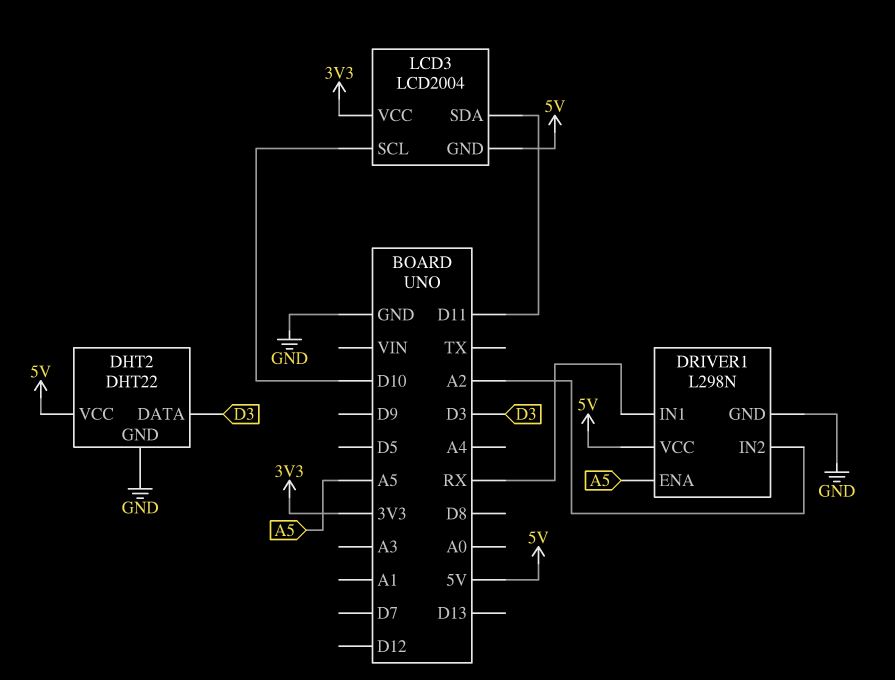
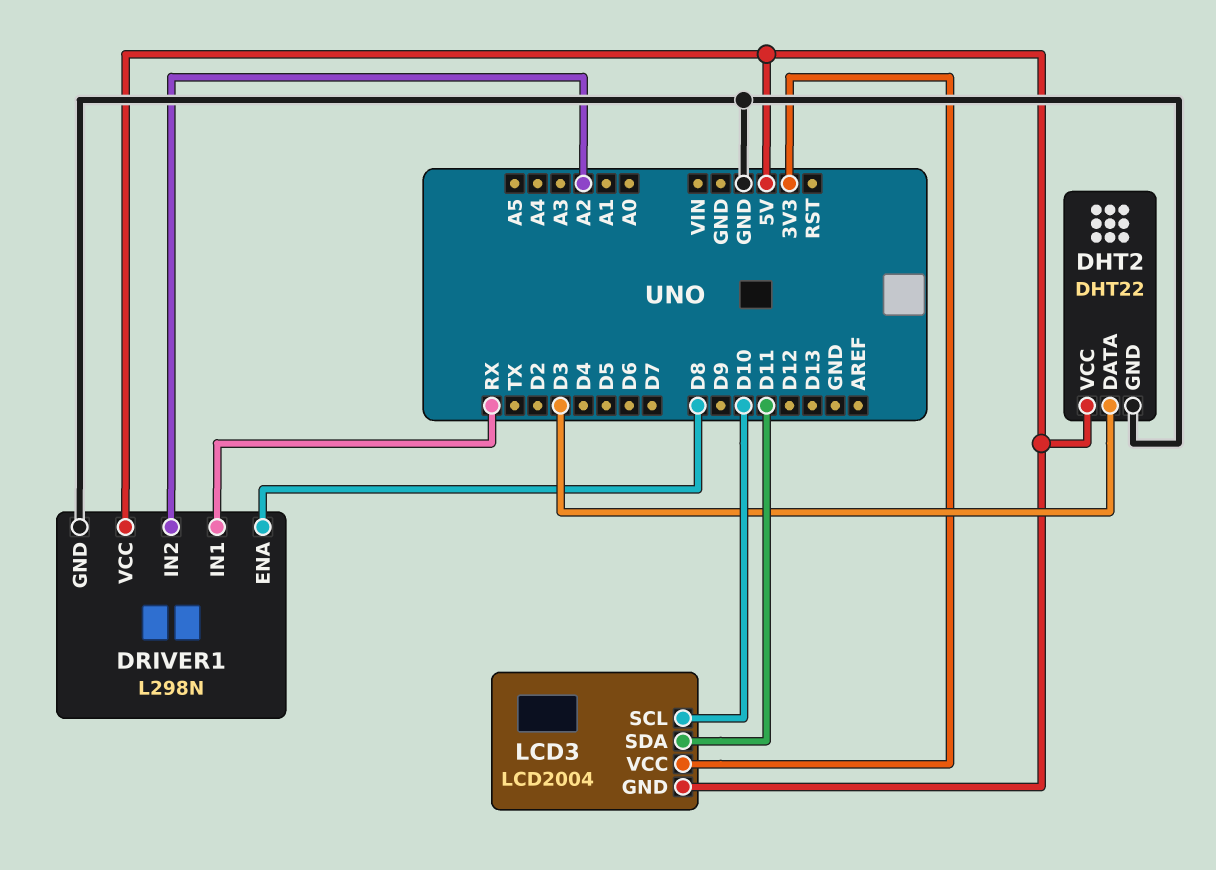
DRIVER1 pin ENA: A5 -> D8

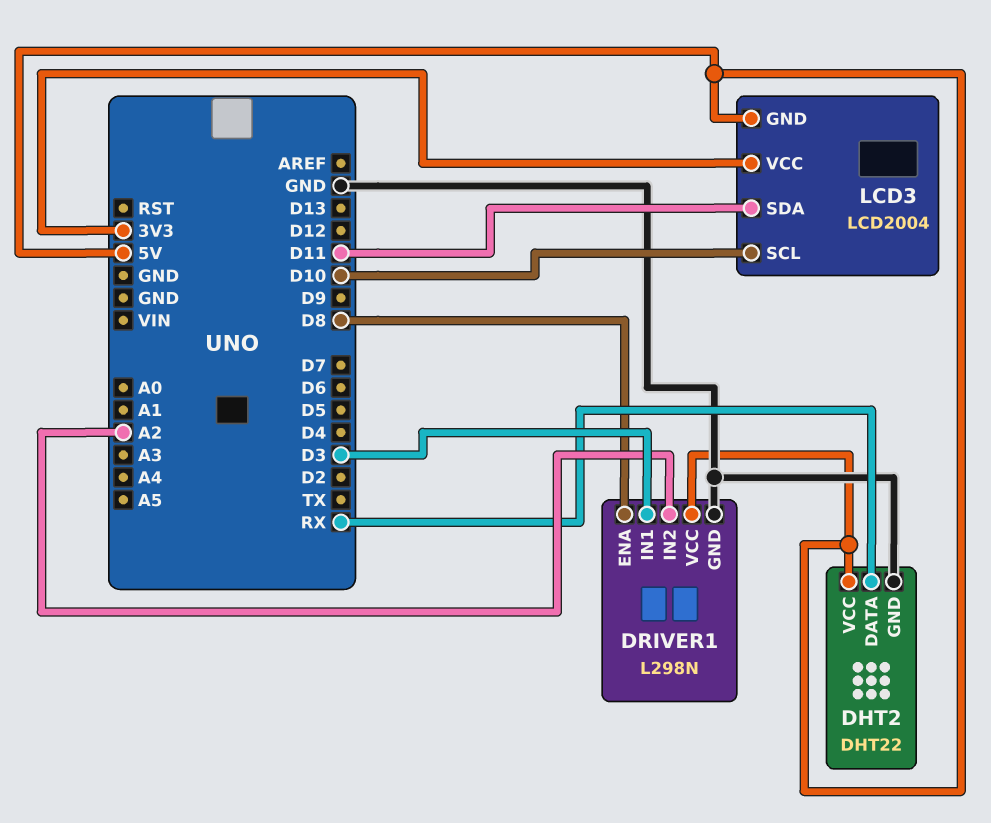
DHT2 pin DATA: D3 -> RX
DRIVER1 pin IN1: RX -> D3

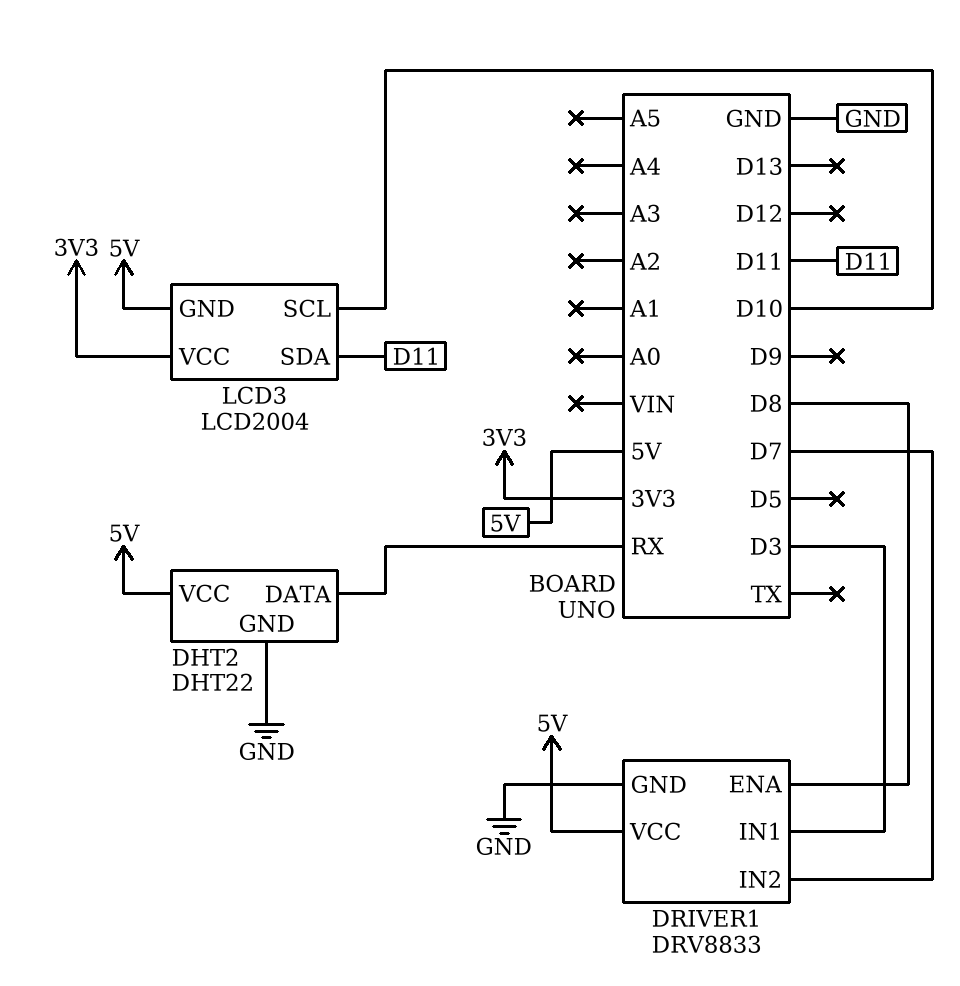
DRIVER1: L298N -> DRV8833
DRIVER1 pin IN2: A2 -> D7

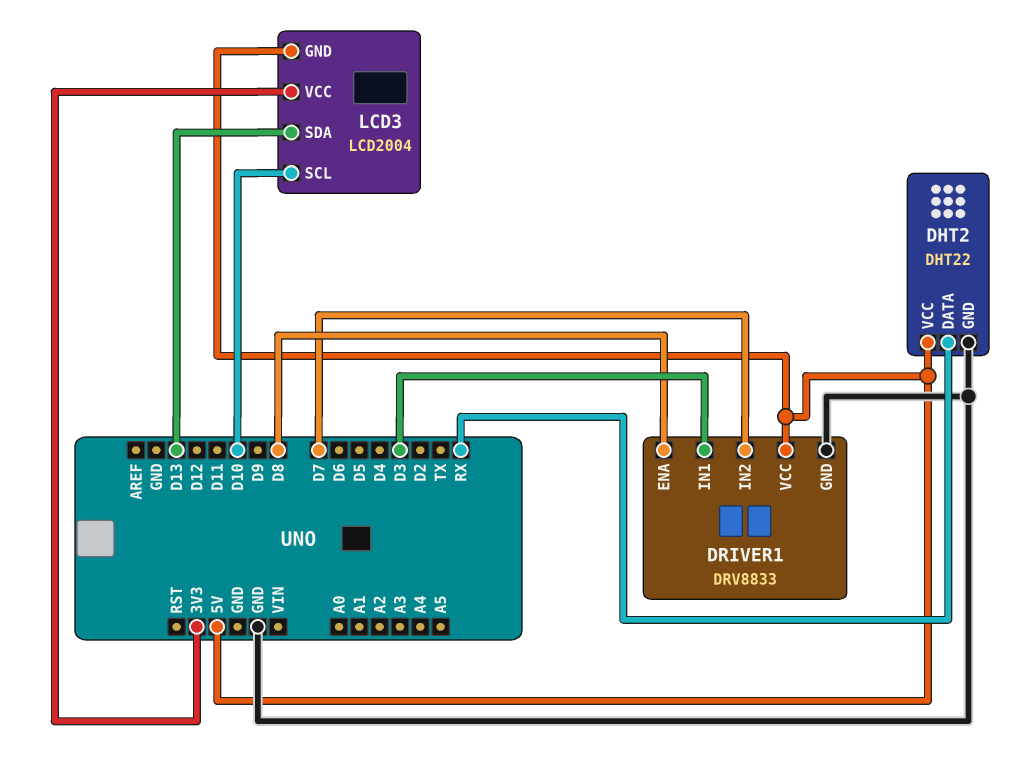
LCD3 pin SDA: D11 -> D13

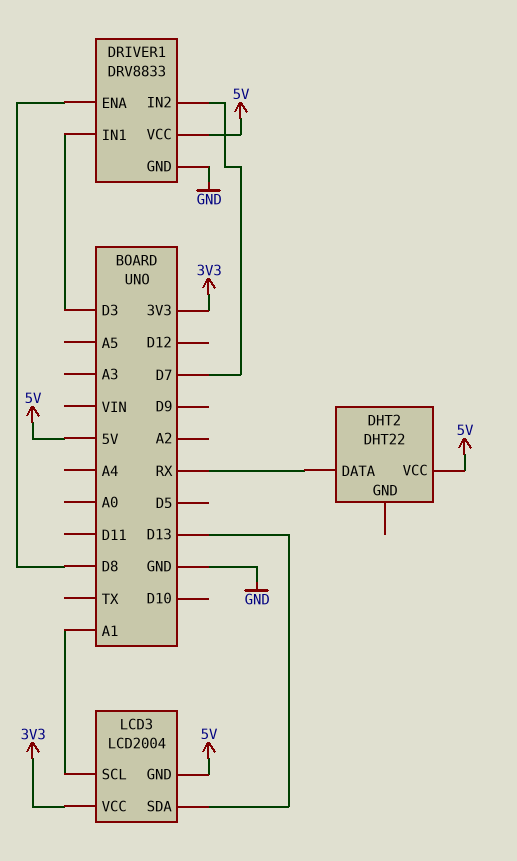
DHT2 pin GND: GND -> none
LCD3 pin SCL: D10 -> A1

